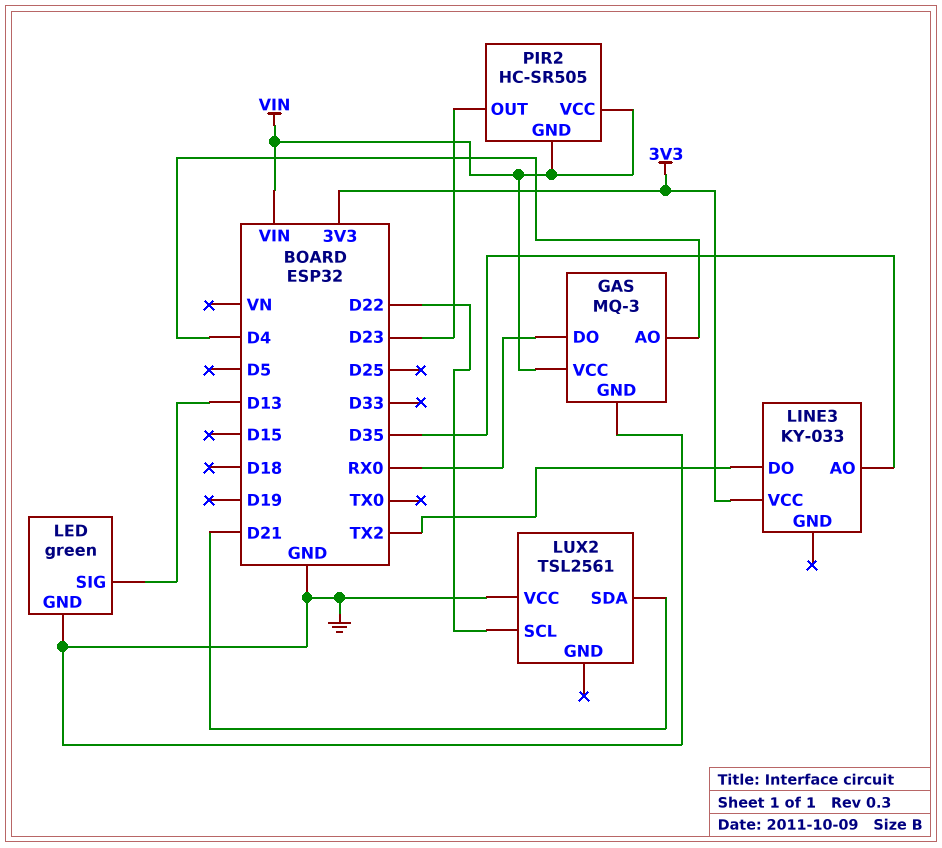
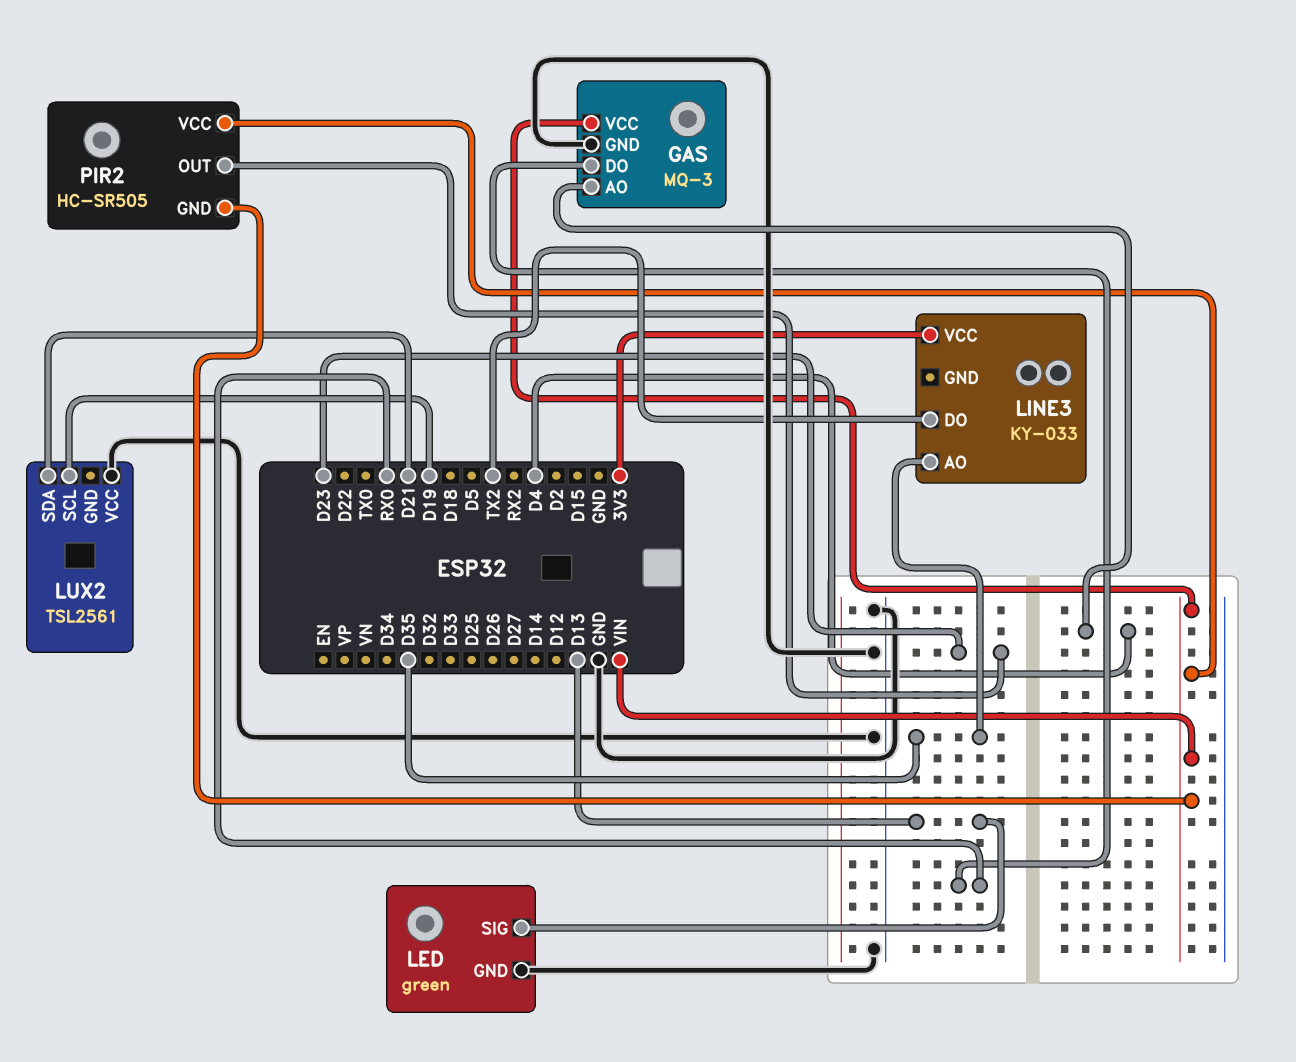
LUX2 pin SCL: D22 -> D19

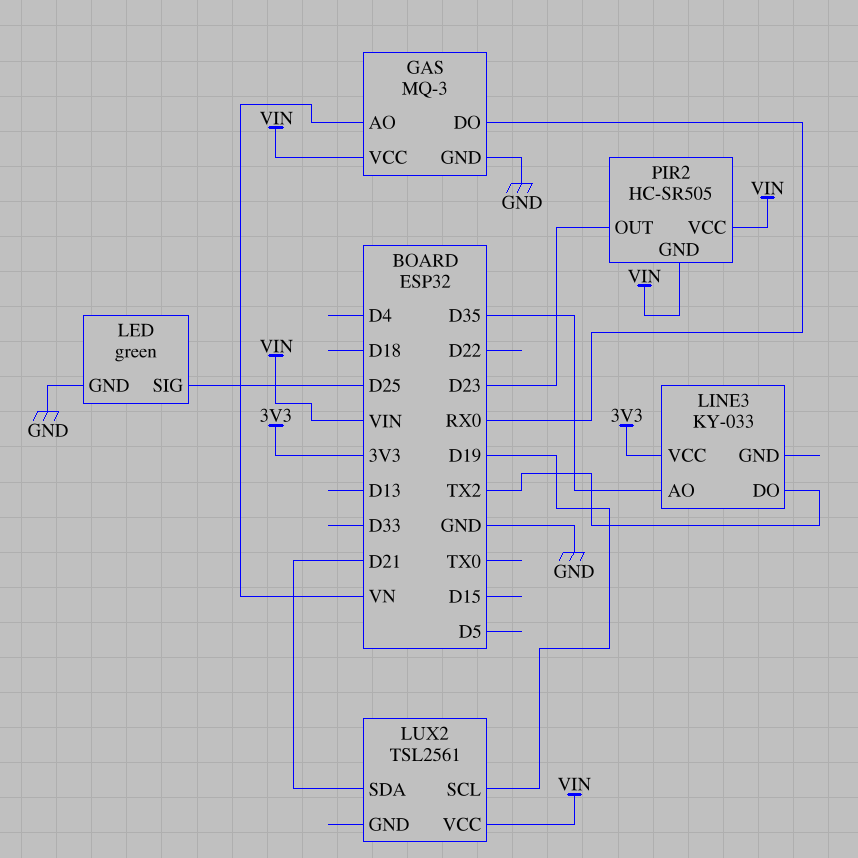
GAS pin AO: D4 -> VN
LED pin SIG: D13 -> D25
LUX2 pin VCC: GND -> VIN

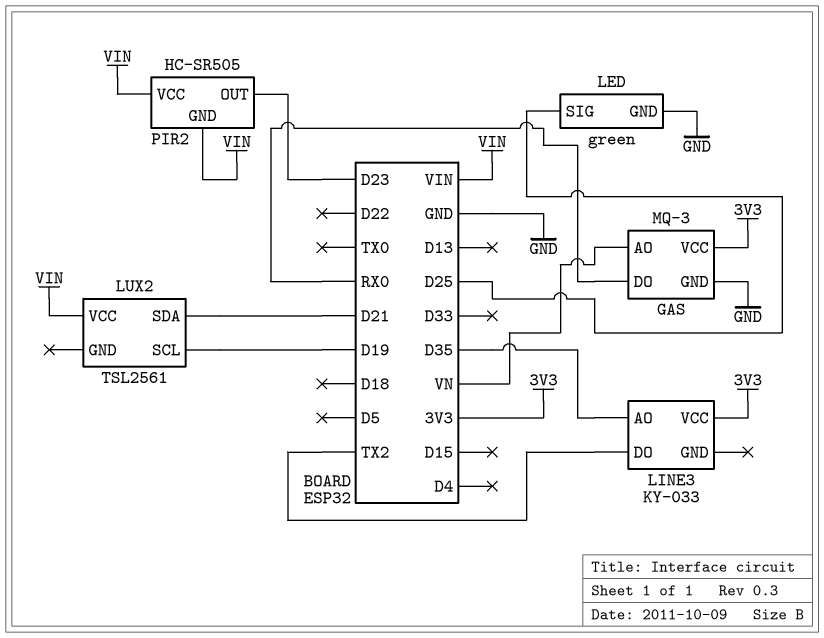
GAS pin VCC: VIN -> 3V3

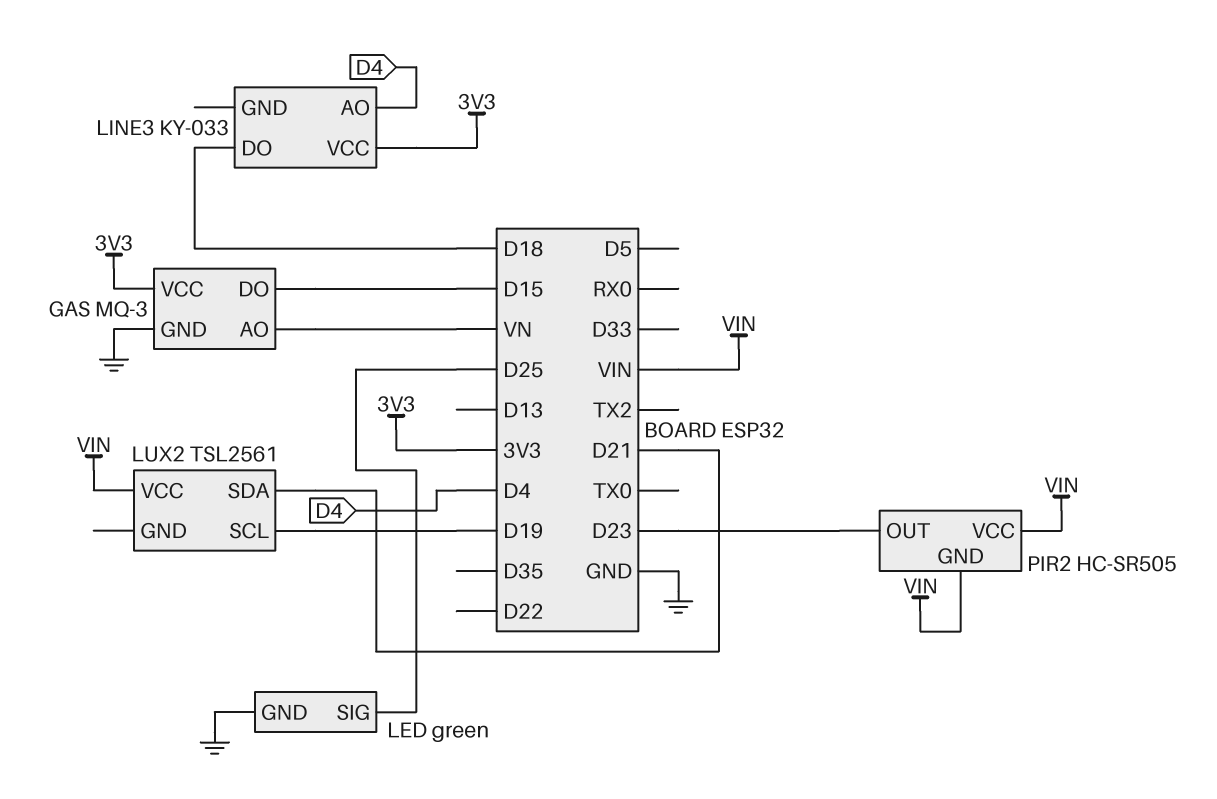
GAS pin DO: RX0 -> D15
LINE3 pin AO: D35 -> D4
LINE3 pin DO: TX2 -> D18

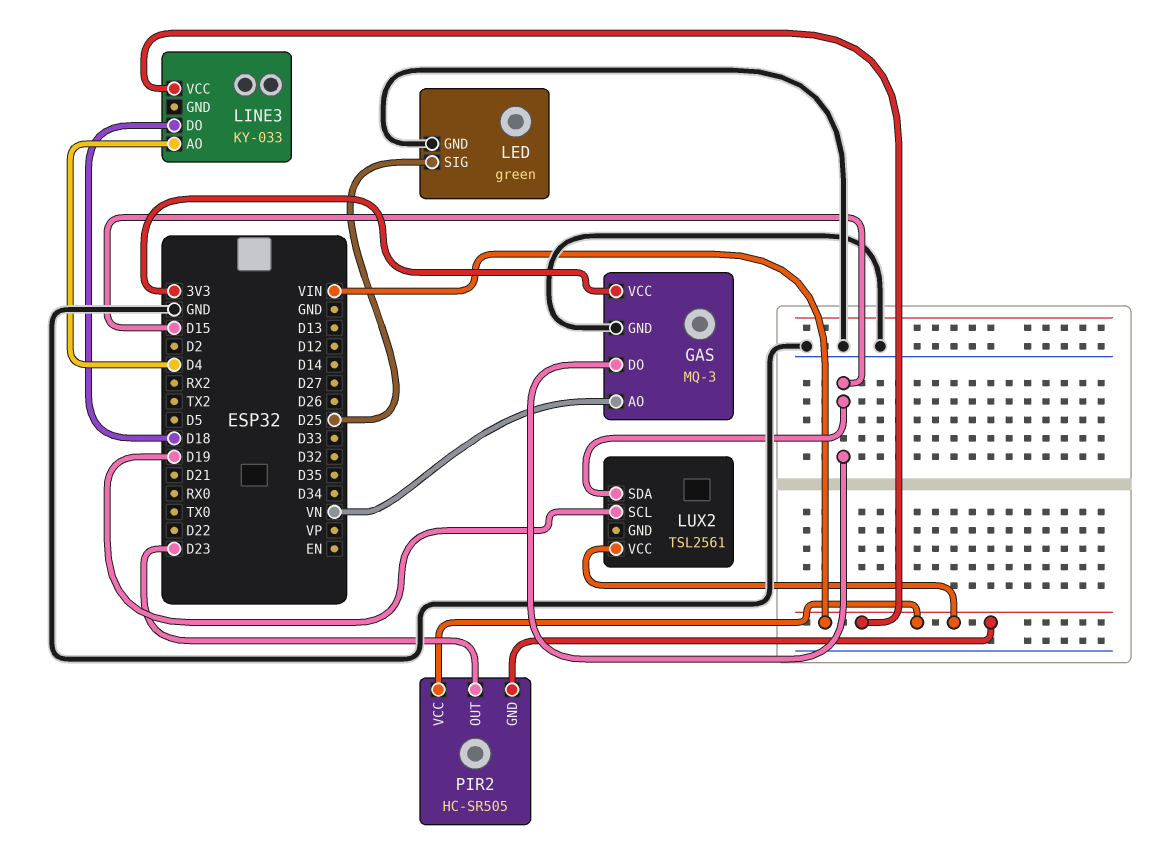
LINE3 pin VCC: 3V3 -> VIN
LUX2 pin SDA: D21 -> D15

